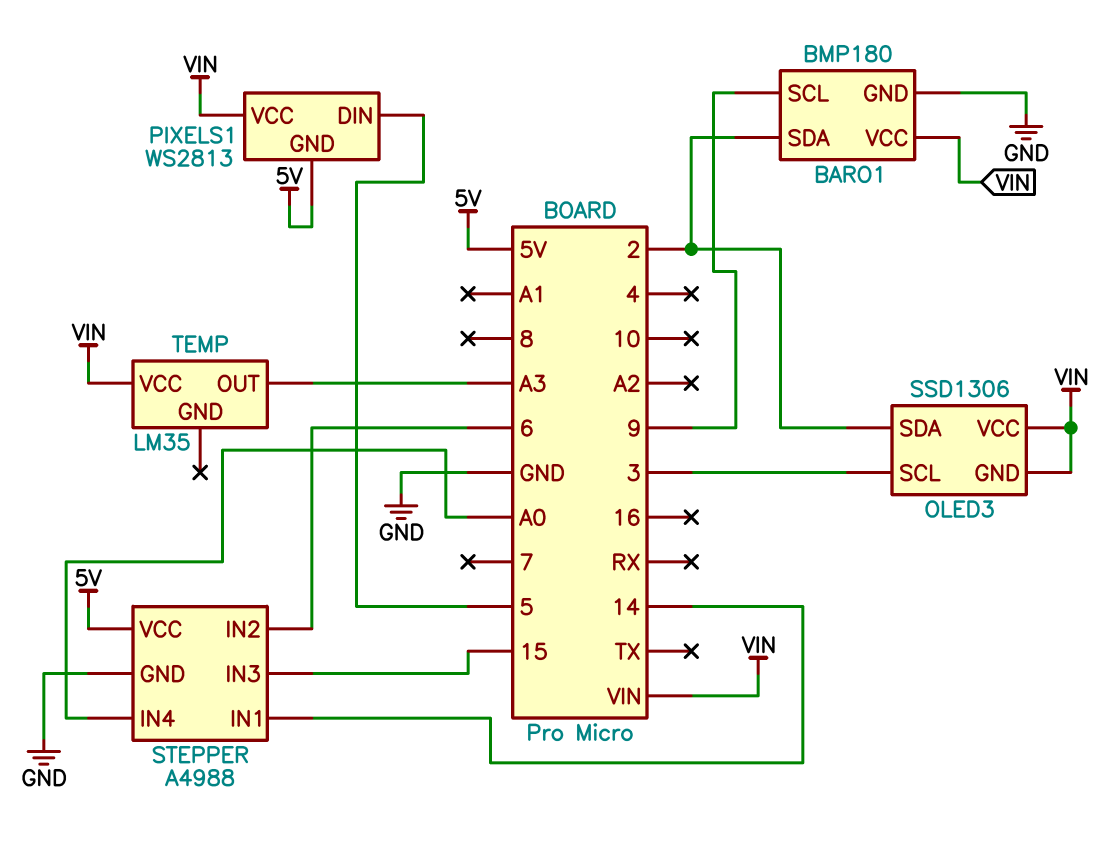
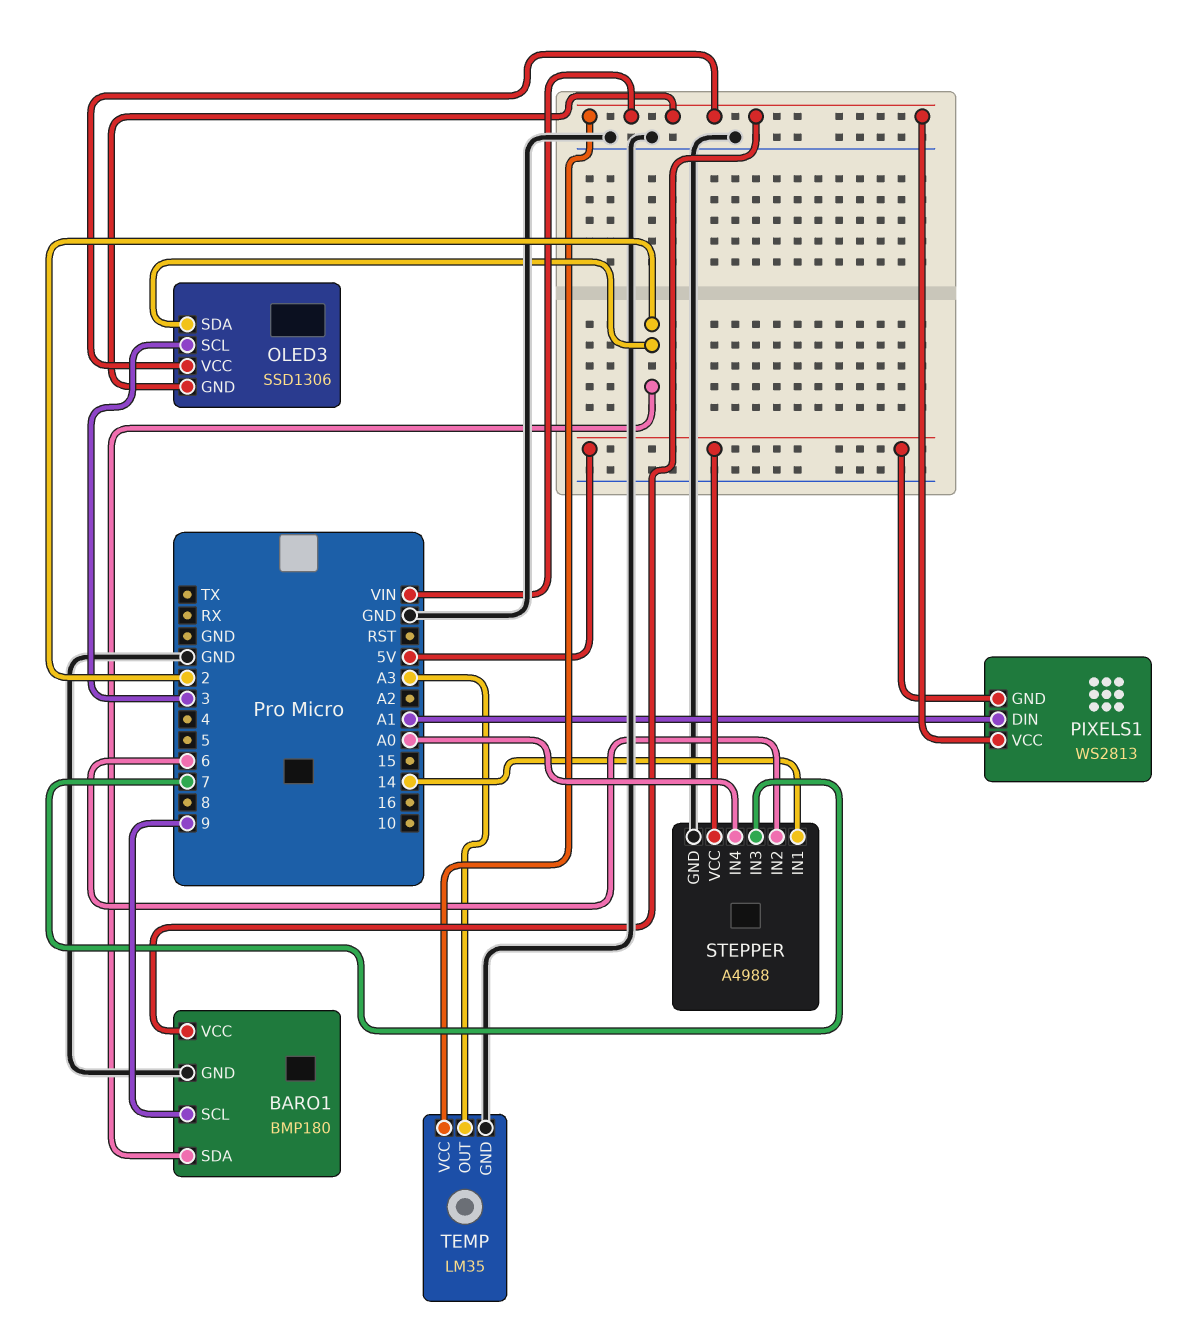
PIXELS1 pin DIN: 5 -> A1
STEPPER pin IN3: 15 -> 7
TEMP pin GND: none -> GND

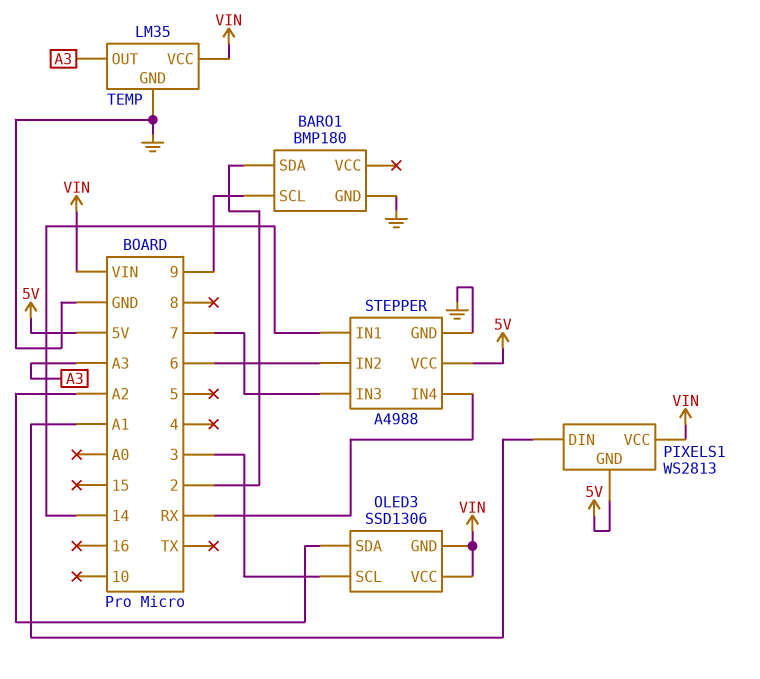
BARO1 pin VCC: VIN -> none
OLED3 pin SDA: 2 -> A2
STEPPER pin IN4: A0 -> RX

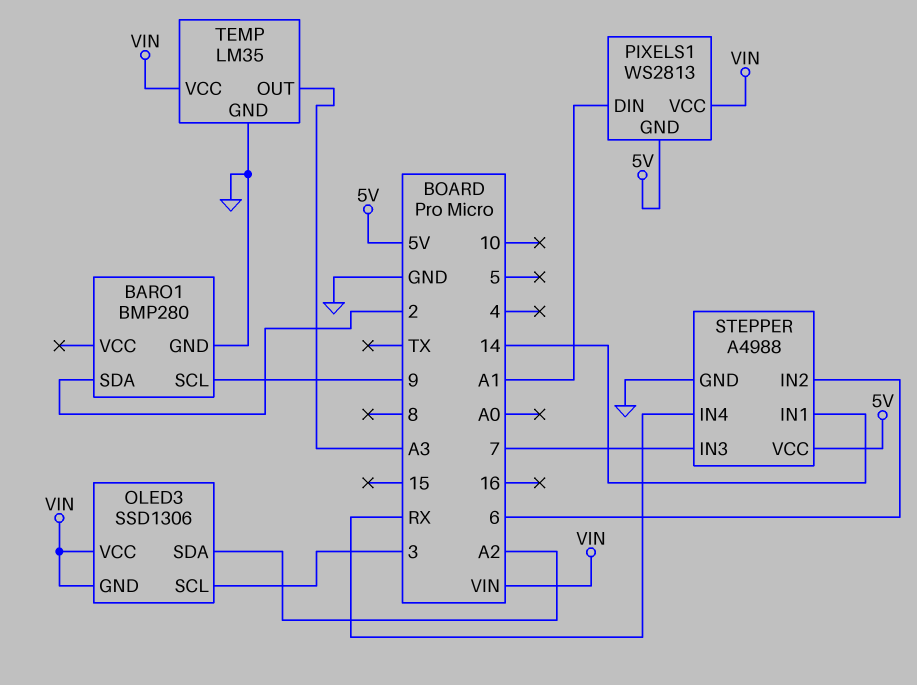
BARO1: BMP180 -> BMP280

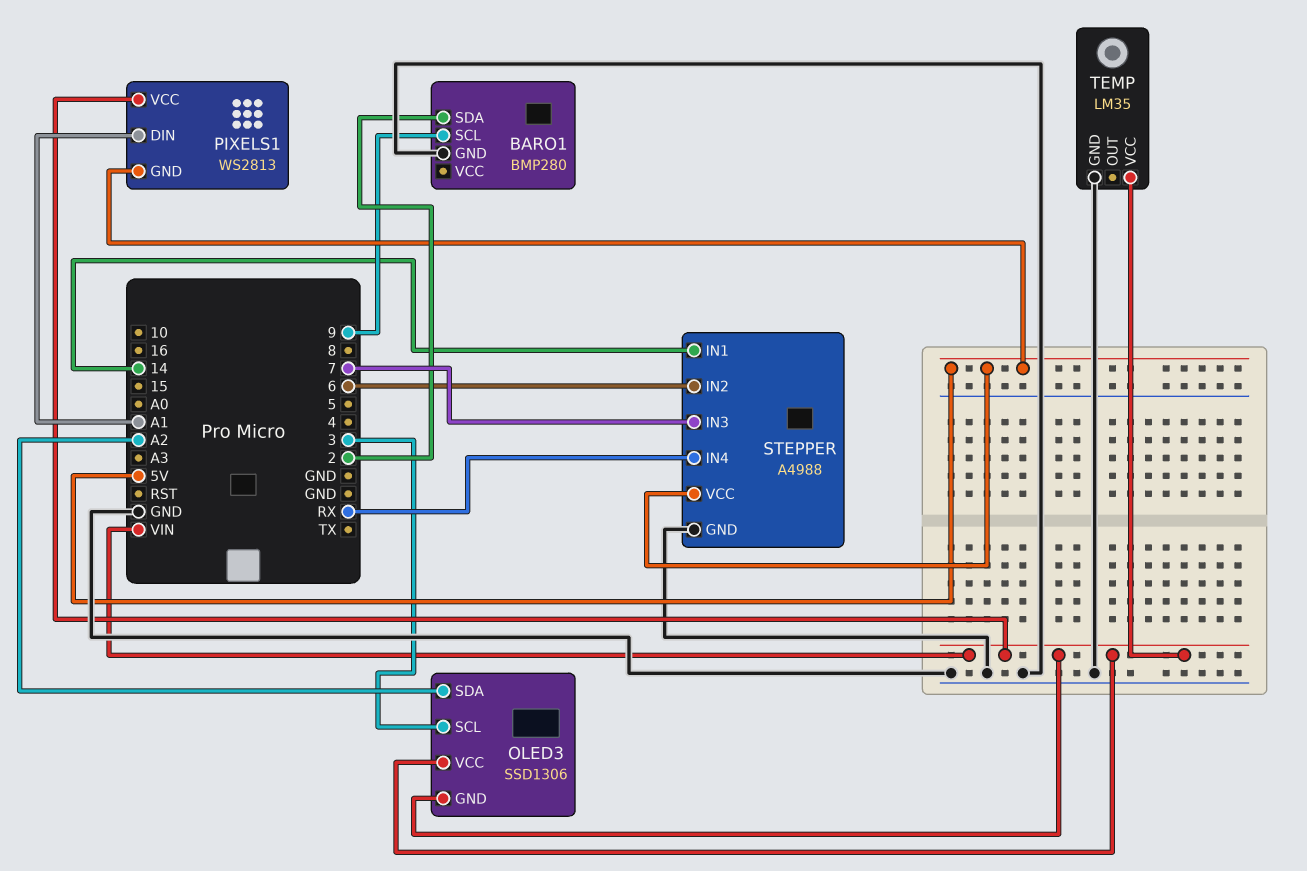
TEMP pin OUT: A3 -> none

